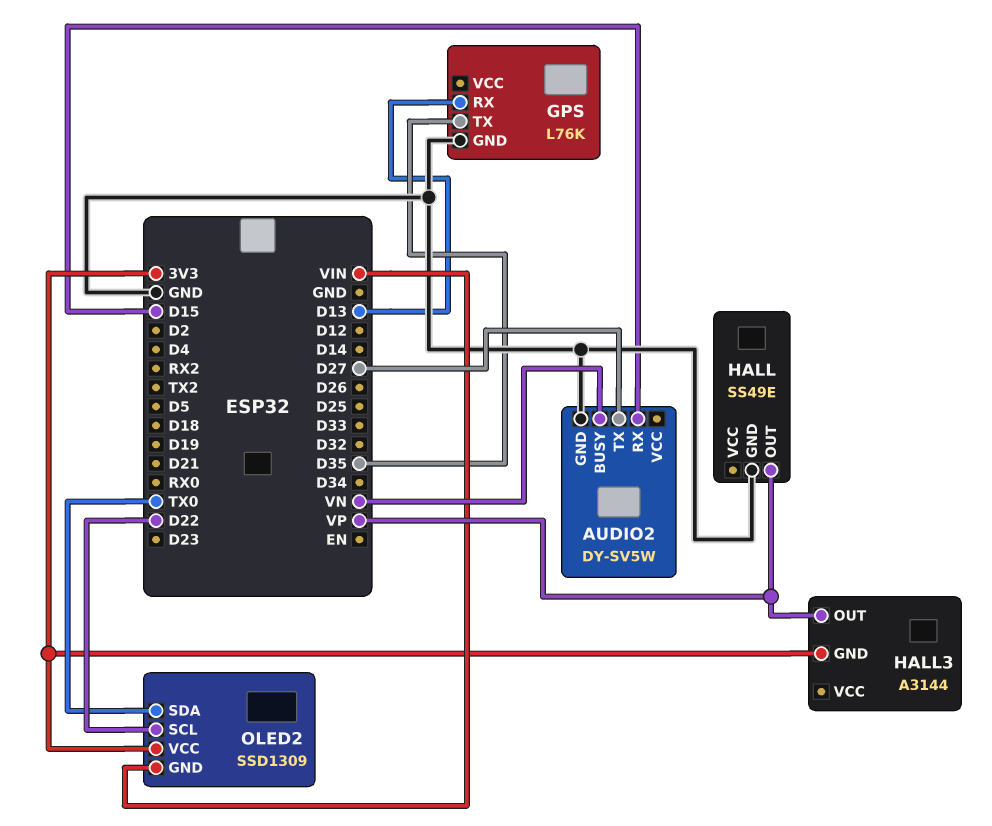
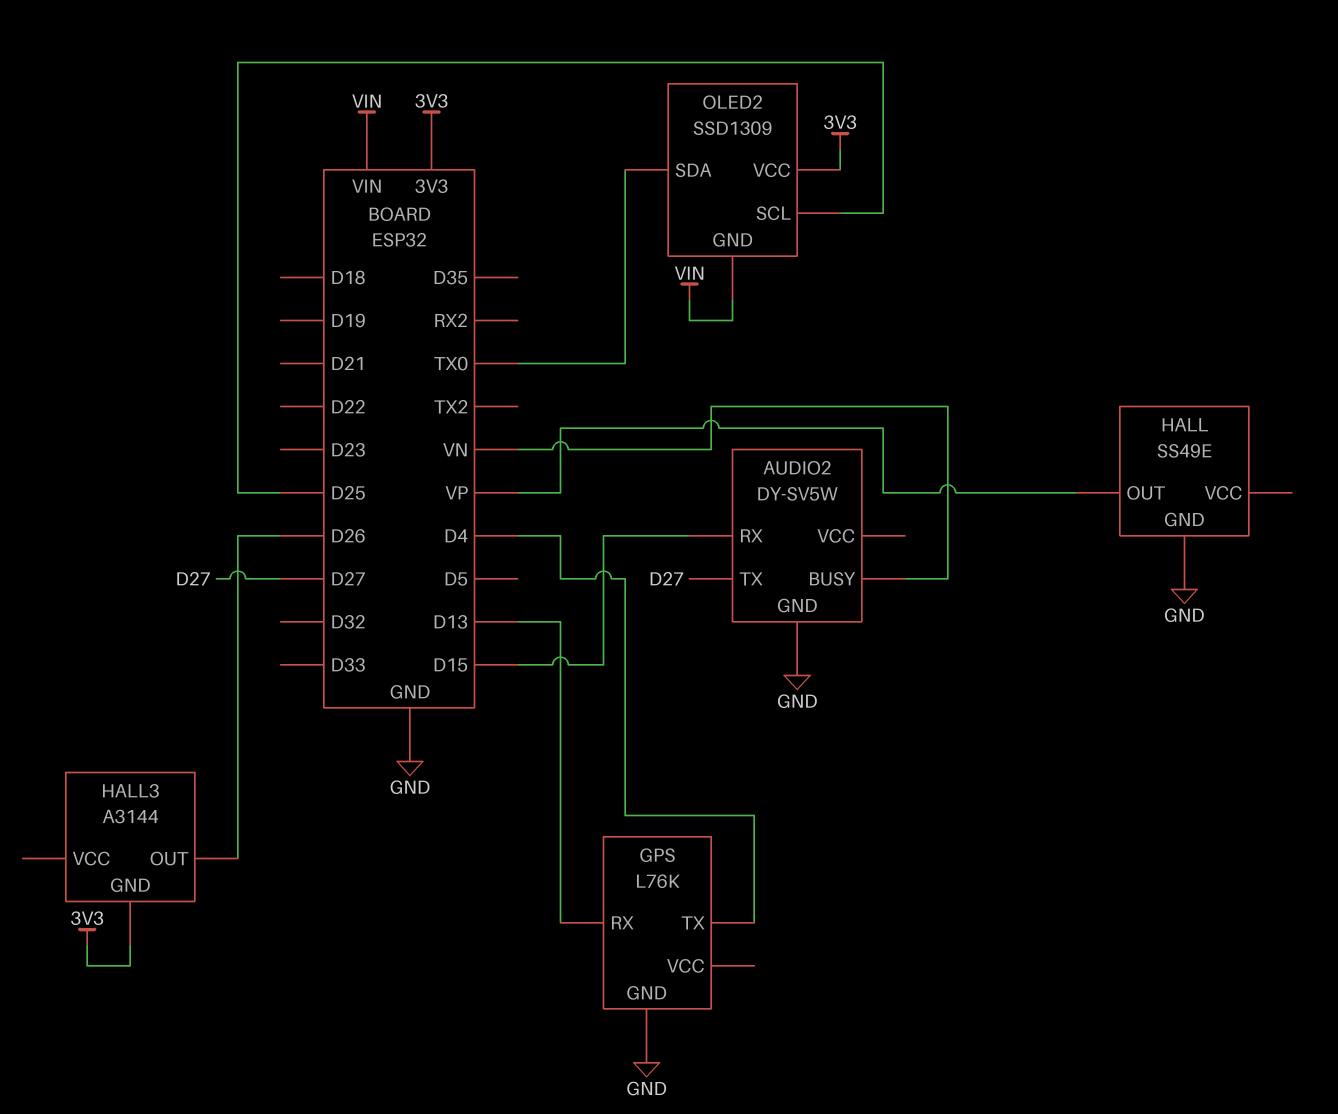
GPS pin TX: D35 -> D4
HALL3 pin OUT: VP -> D26
OLED2 pin SCL: D22 -> D25

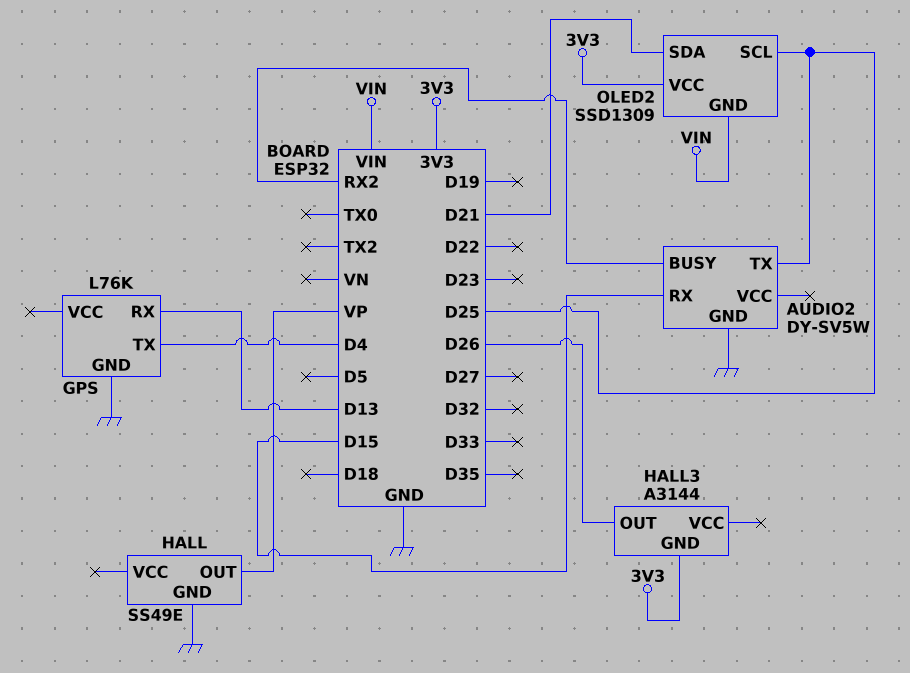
AUDIO2 pin BUSY: VN -> RX2
AUDIO2 pin TX: D27 -> D25
OLED2 pin SDA: TX0 -> D21

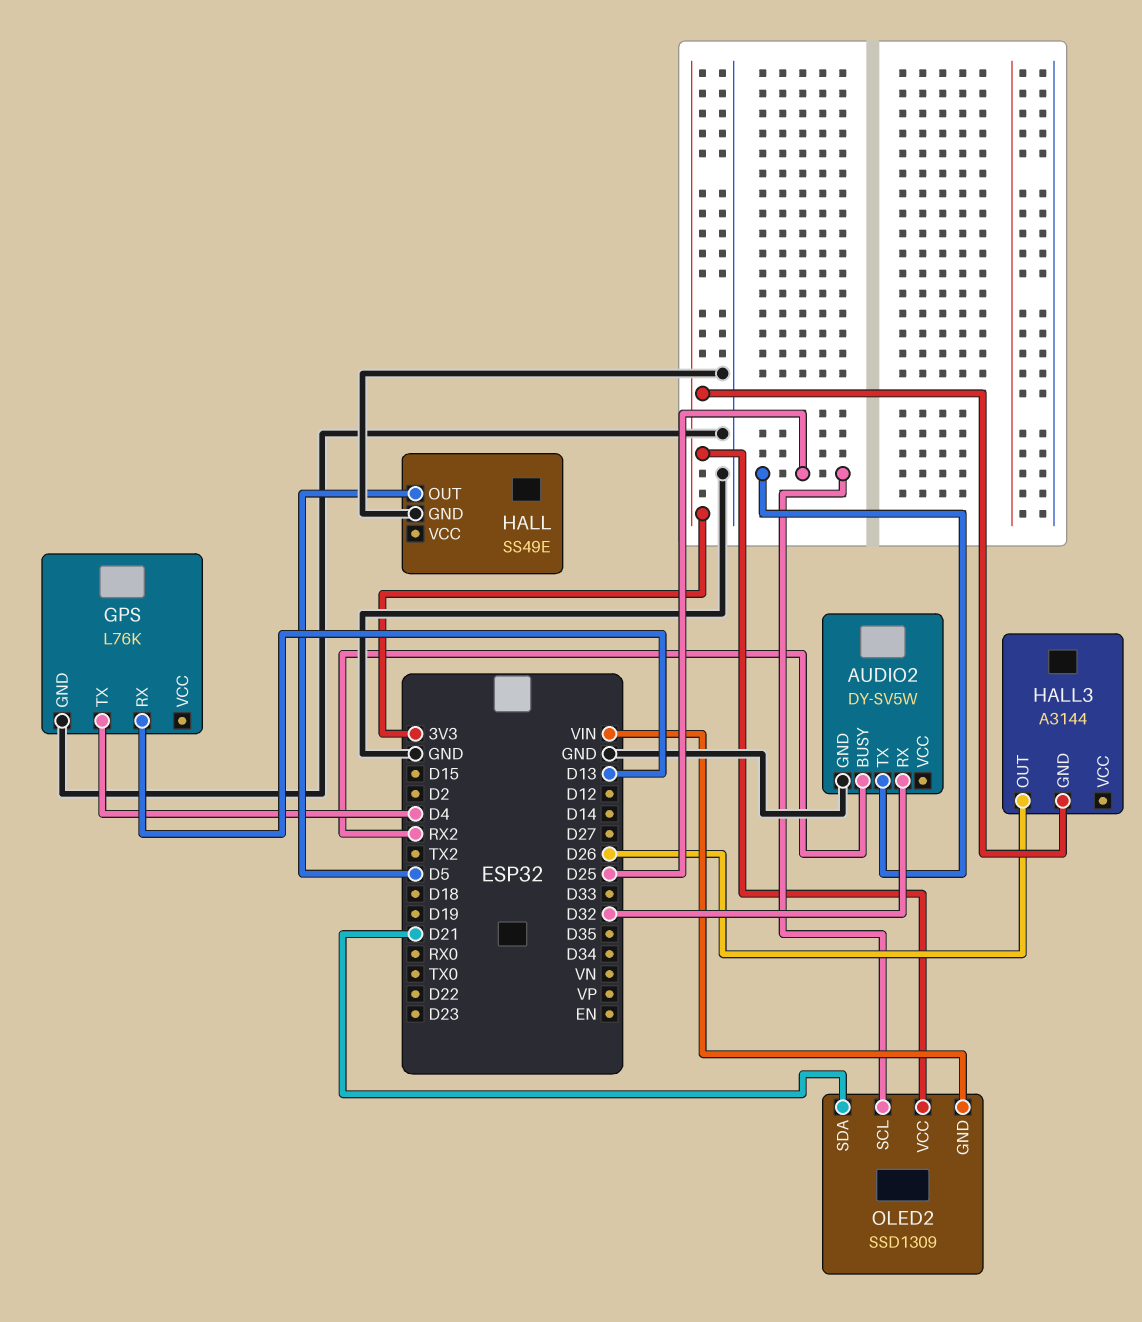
AUDIO2 pin RX: D15 -> D32
HALL pin OUT: VP -> D5

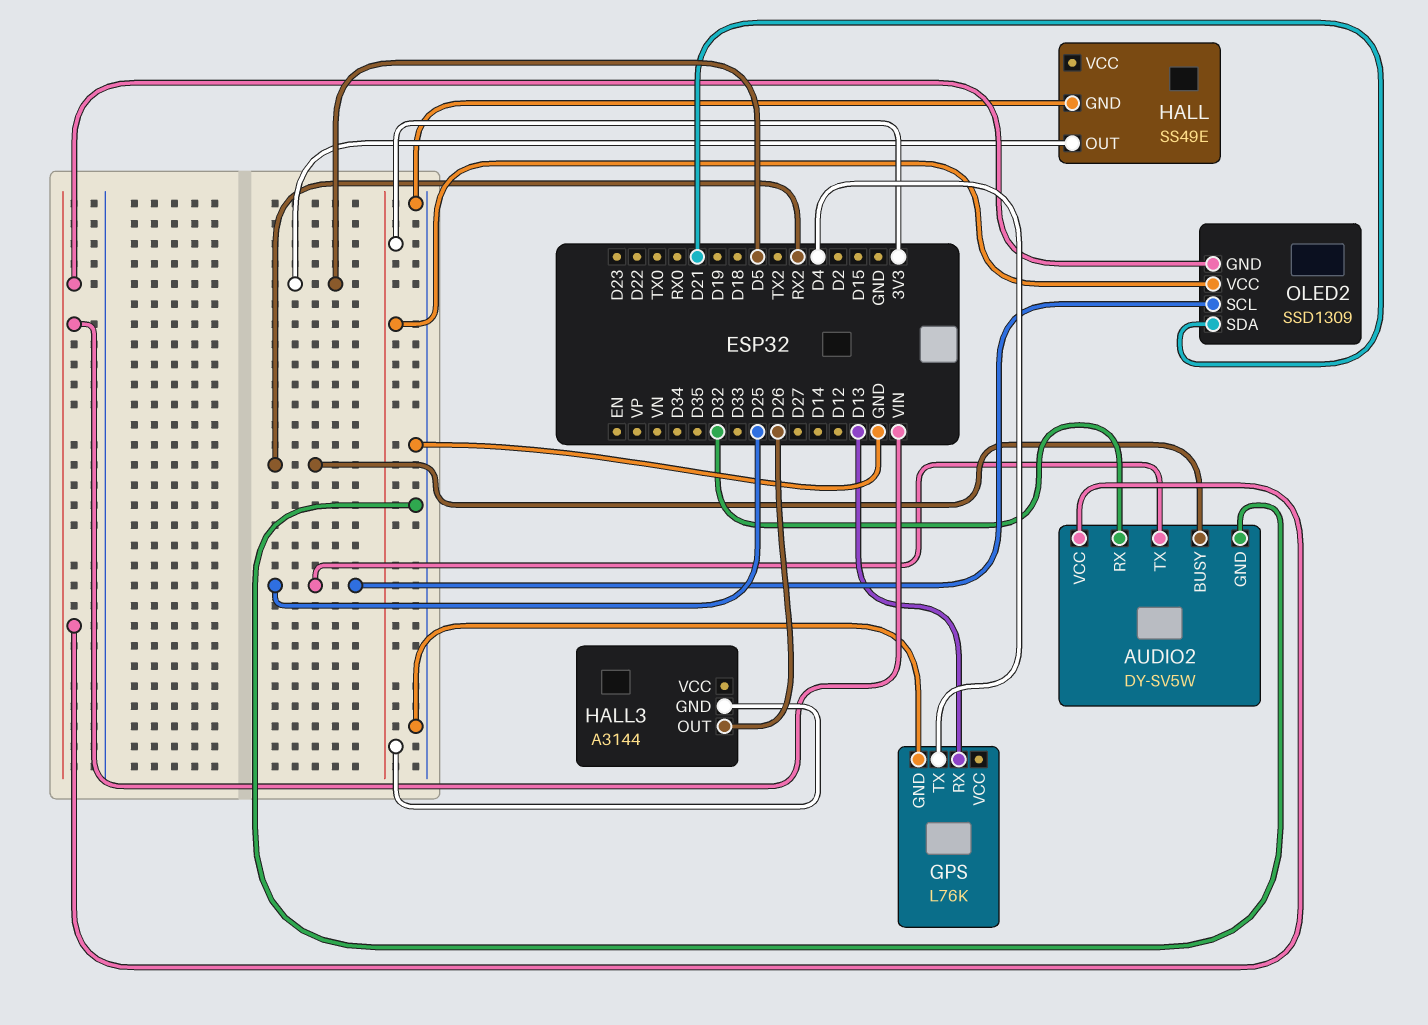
AUDIO2 pin VCC: none -> VIN

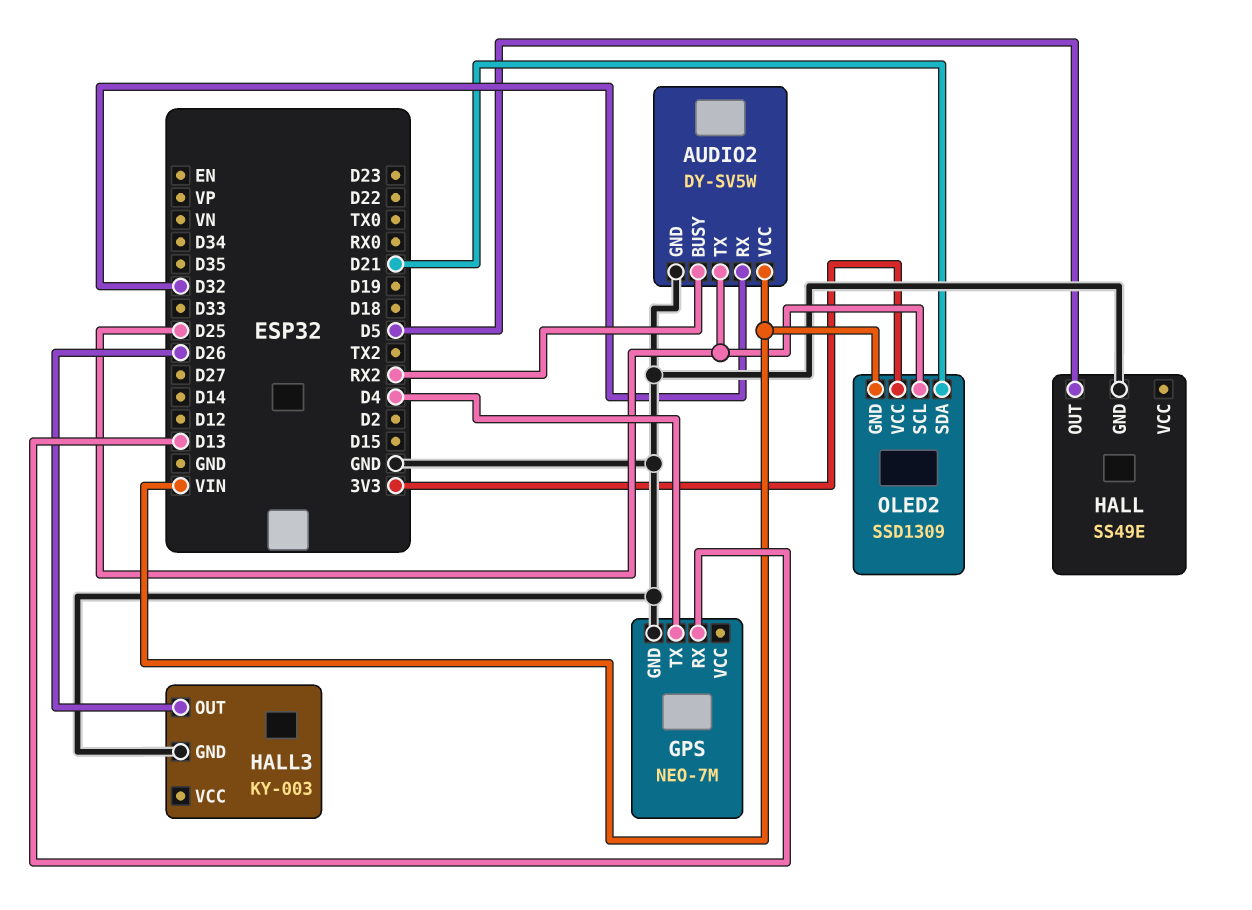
GPS: L76K -> NEO-7M
HALL3: A3144 -> KY-003
HALL3 pin GND: 3V3 -> GND

